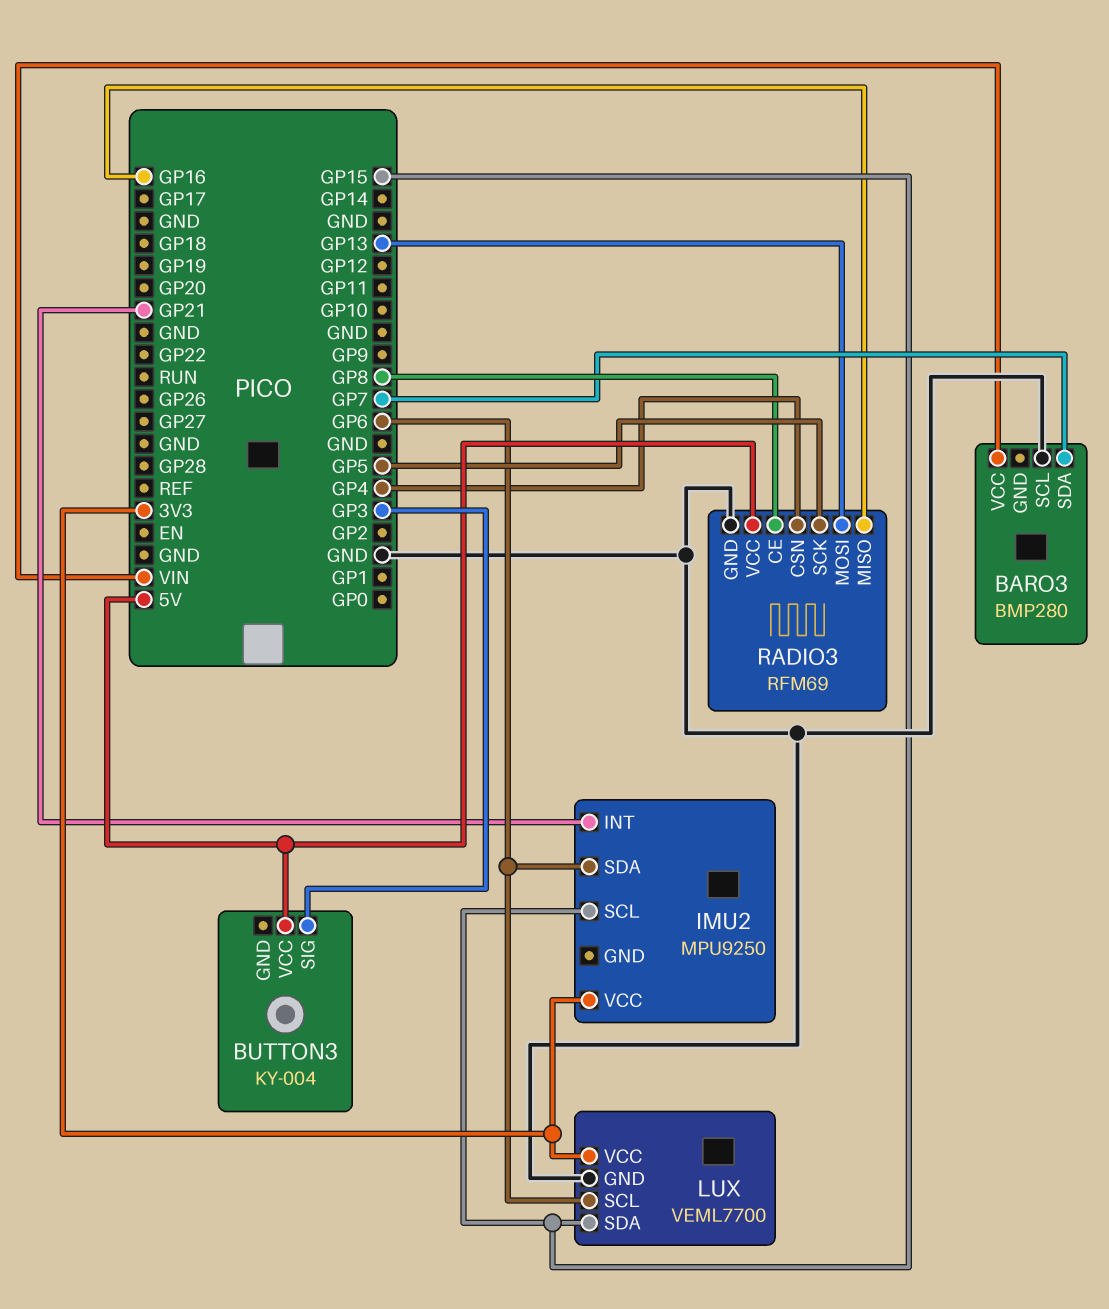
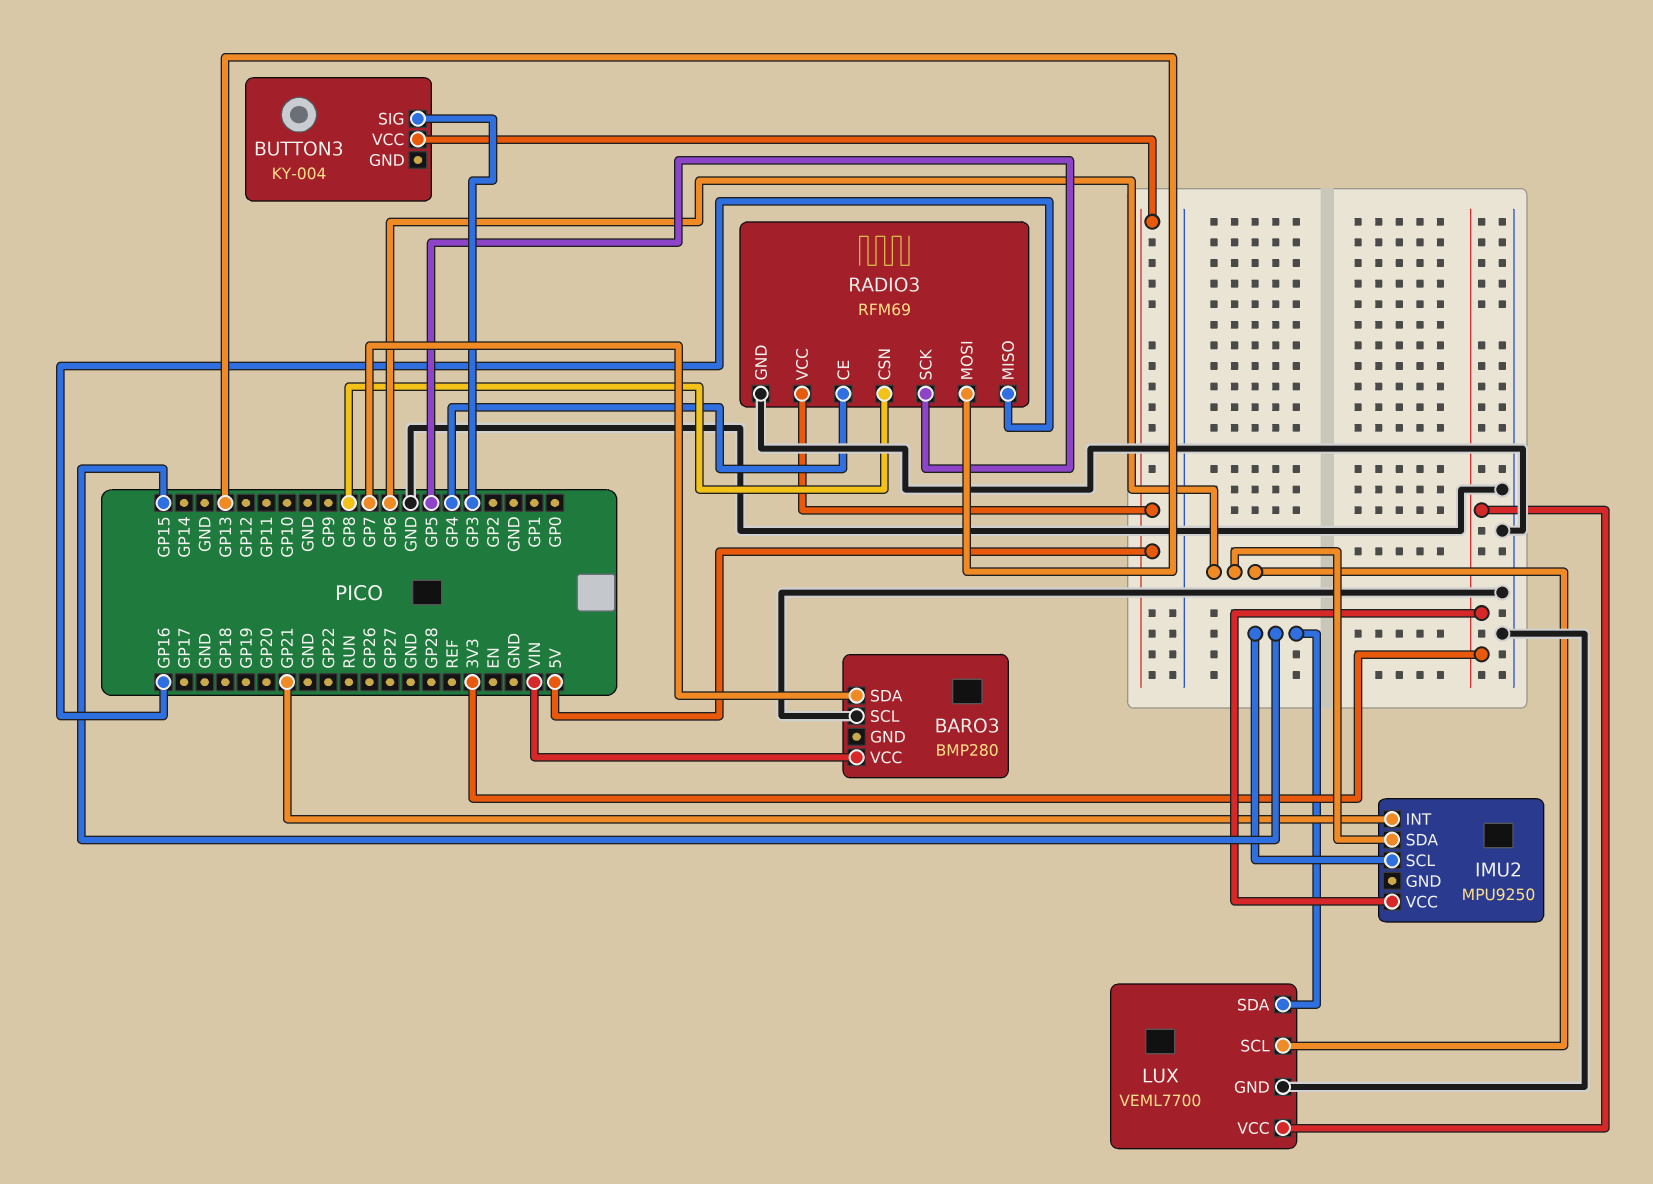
RADIO3 pin CE: GP8 -> GP4
RADIO3 pin CSN: GP4 -> GP8

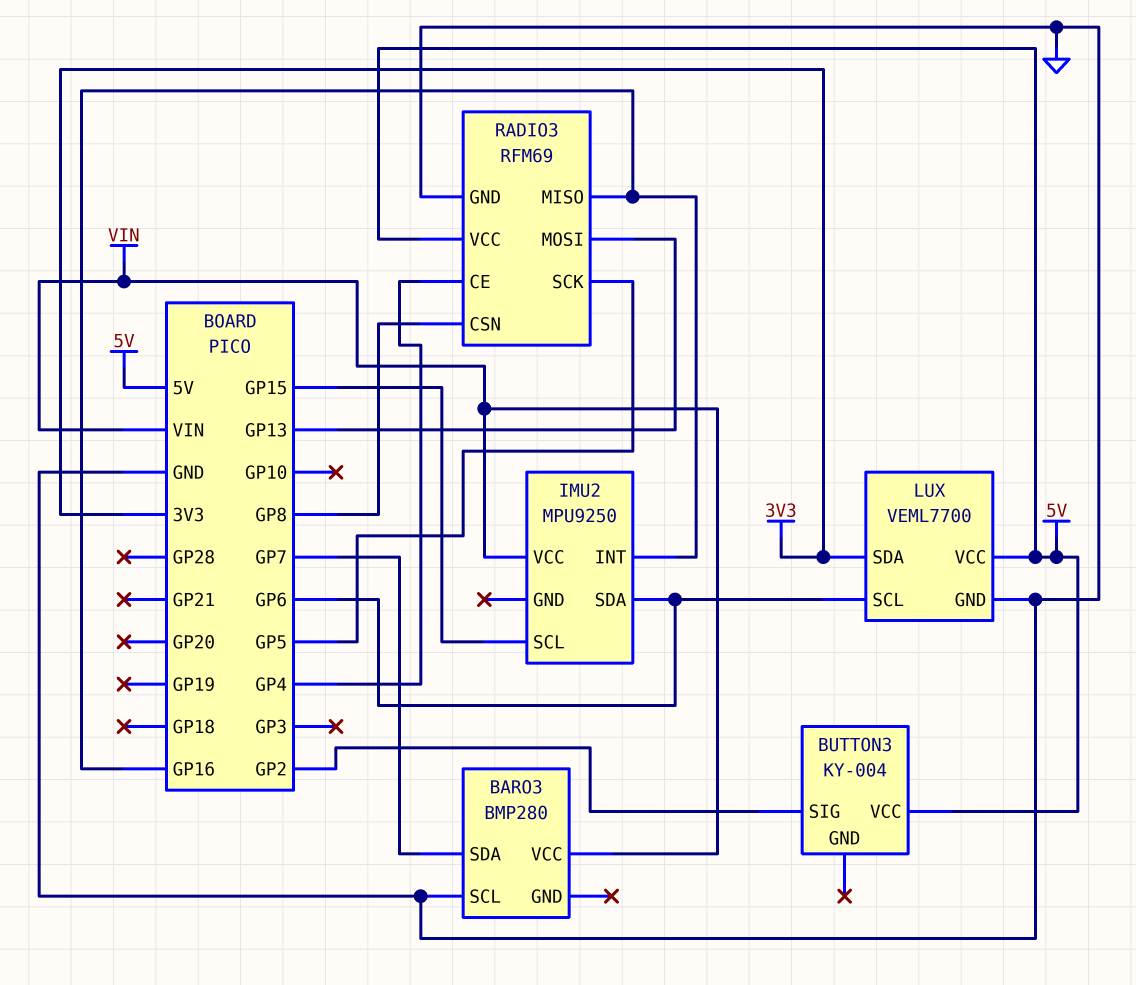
BUTTON3 pin SIG: GP3 -> GP2
IMU2 pin INT: GP21 -> GP16
IMU2 pin VCC: 3V3 -> VIN
LUX pin SDA: GP15 -> 3V3
LUX pin VCC: 3V3 -> 5V

